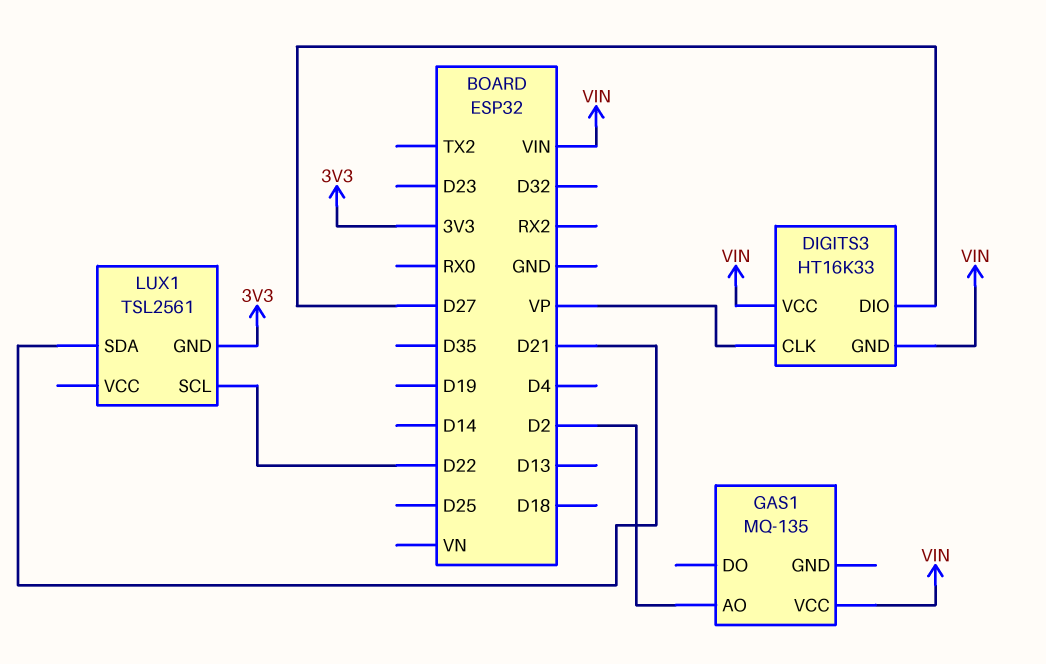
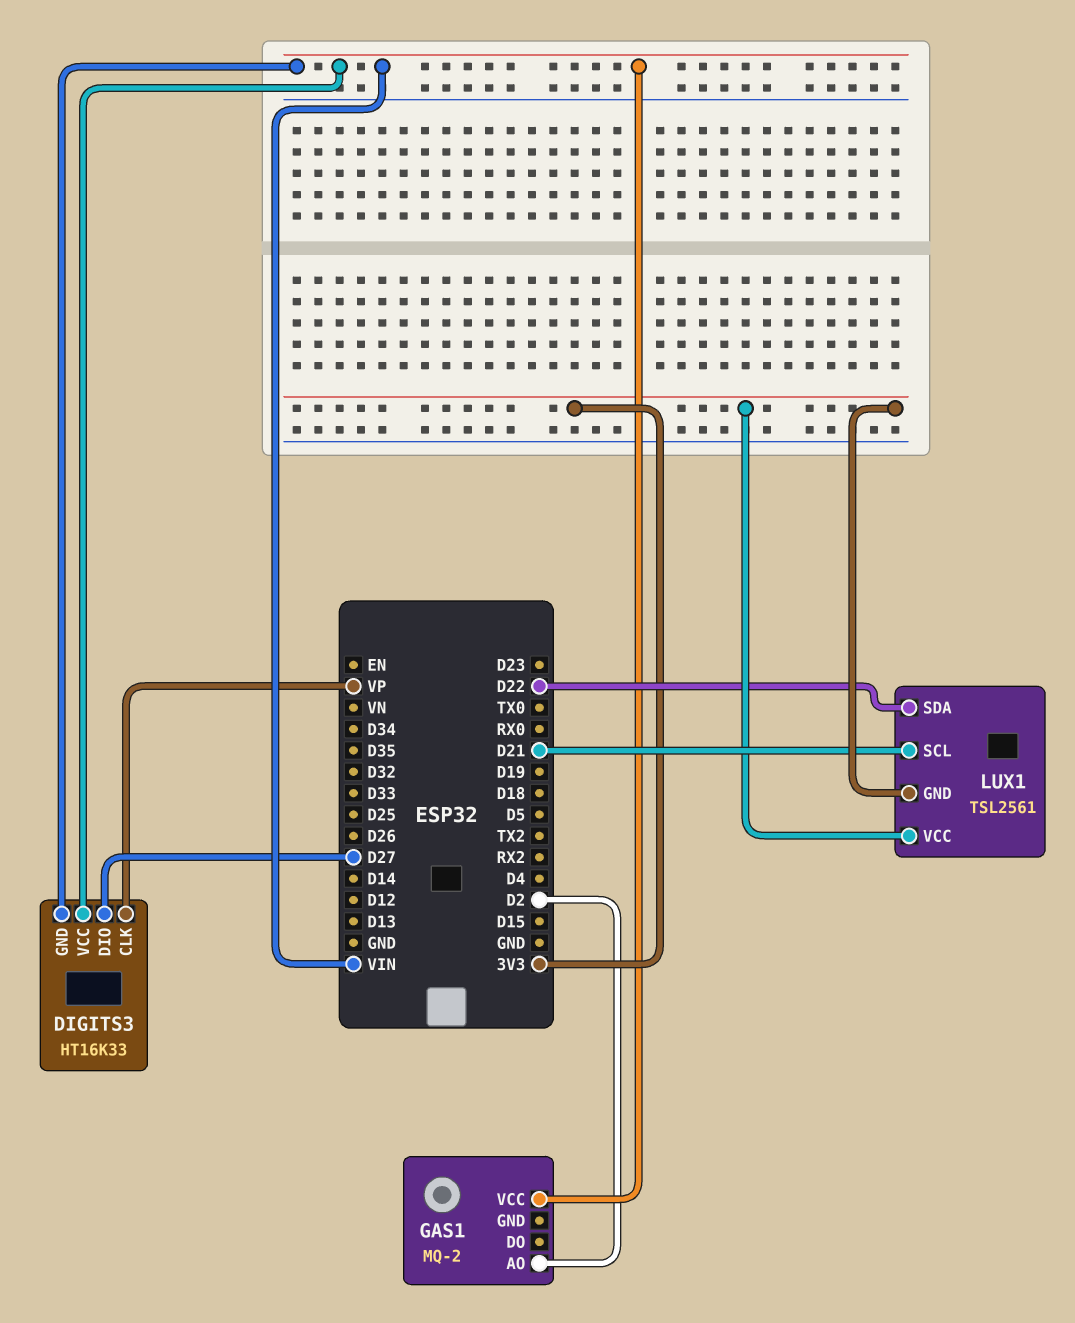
GAS1: MQ-135 -> MQ-2
LUX1 pin SCL: D22 -> D21
LUX1 pin SDA: D21 -> D22
LUX1 pin VCC: none -> 3V3

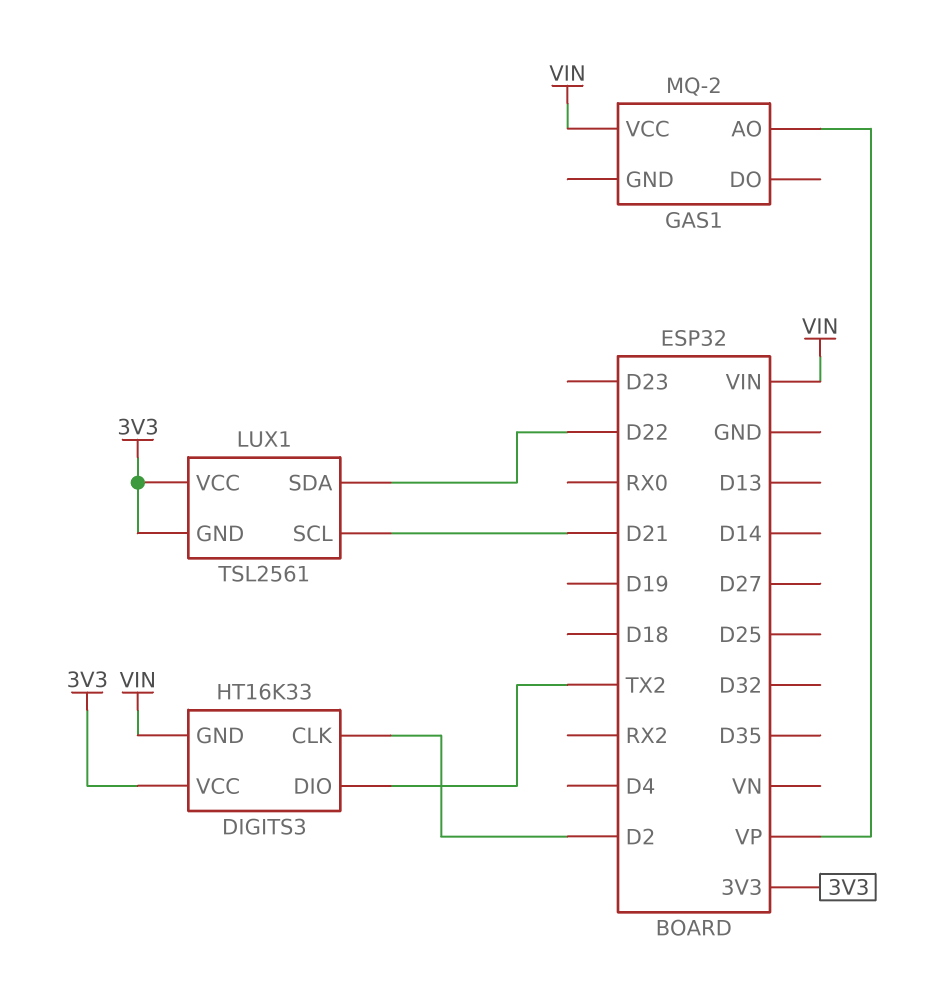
DIGITS3 pin CLK: VP -> D2
DIGITS3 pin DIO: D27 -> TX2
DIGITS3 pin VCC: VIN -> 3V3
GAS1 pin AO: D2 -> VP

